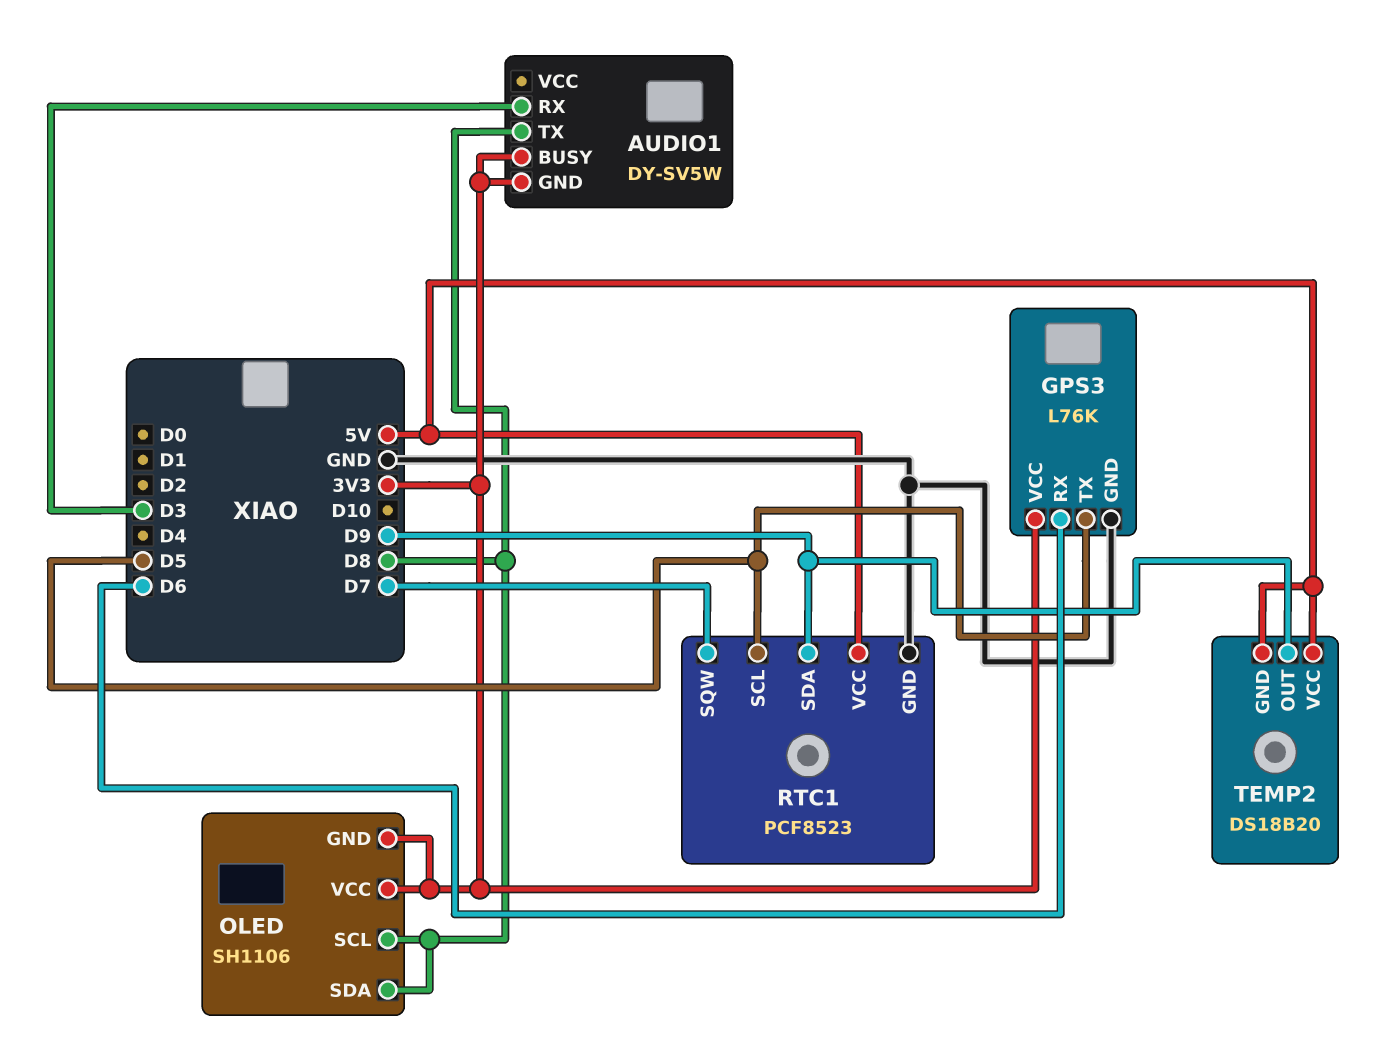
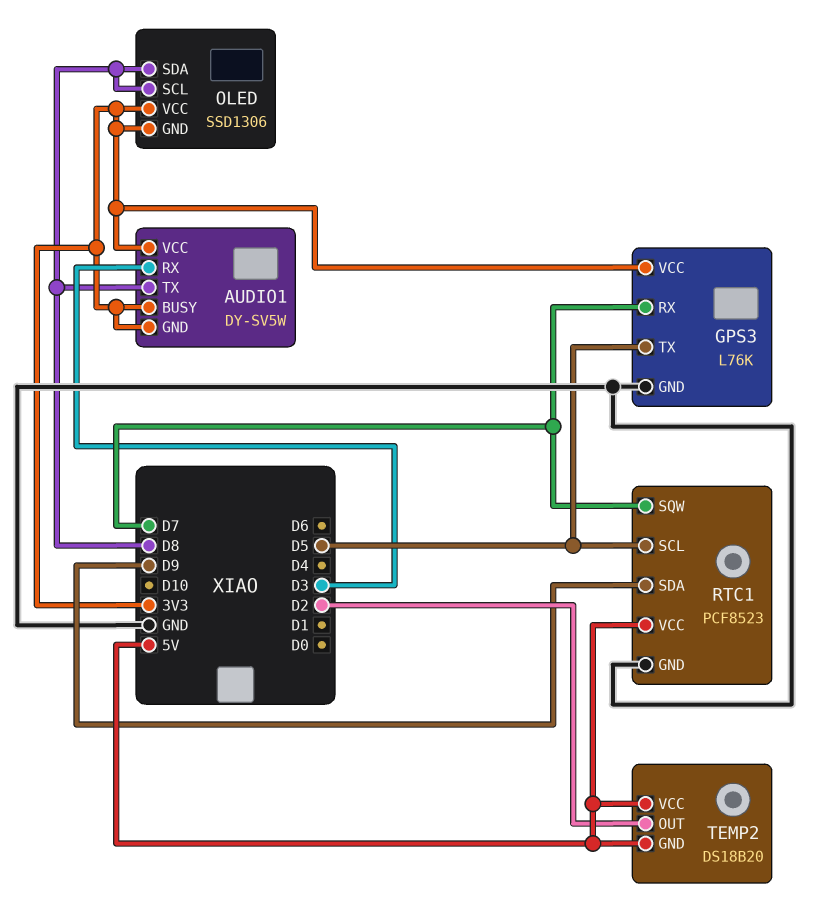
AUDIO1 pin VCC: none -> 3V3
GPS3 pin RX: D6 -> D7
OLED: SH1106 -> SSD1306
TEMP2 pin OUT: D9 -> D2

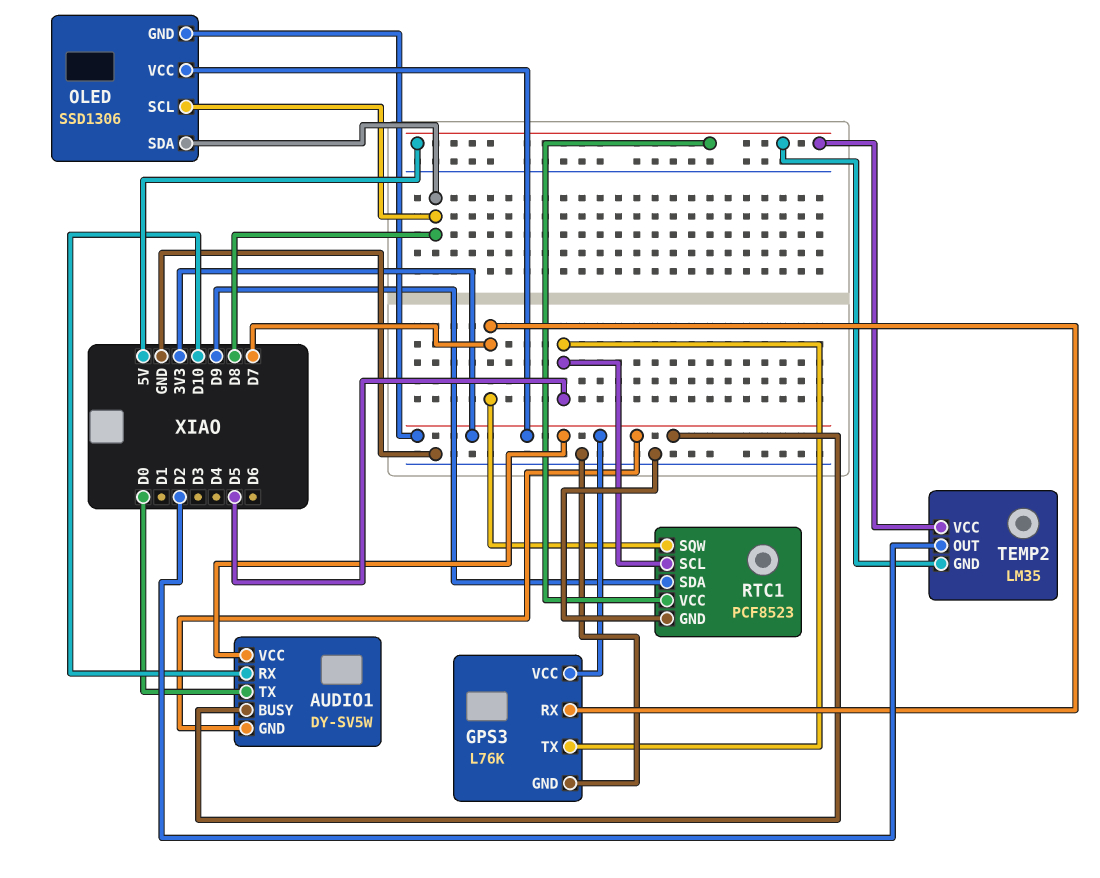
AUDIO1 pin RX: D3 -> D10
AUDIO1 pin TX: D8 -> D0
TEMP2: DS18B20 -> LM35

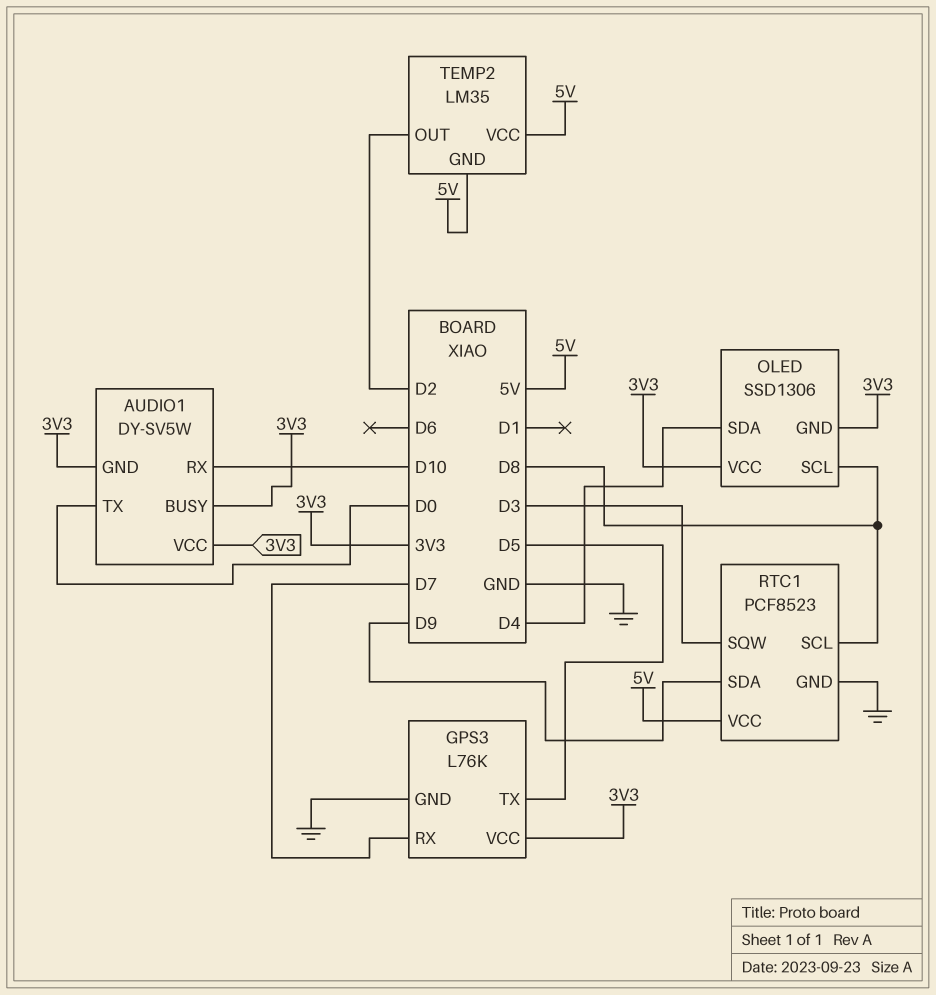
OLED pin SDA: D8 -> D4
RTC1 pin SCL: D5 -> D8
RTC1 pin SQW: D7 -> D3

